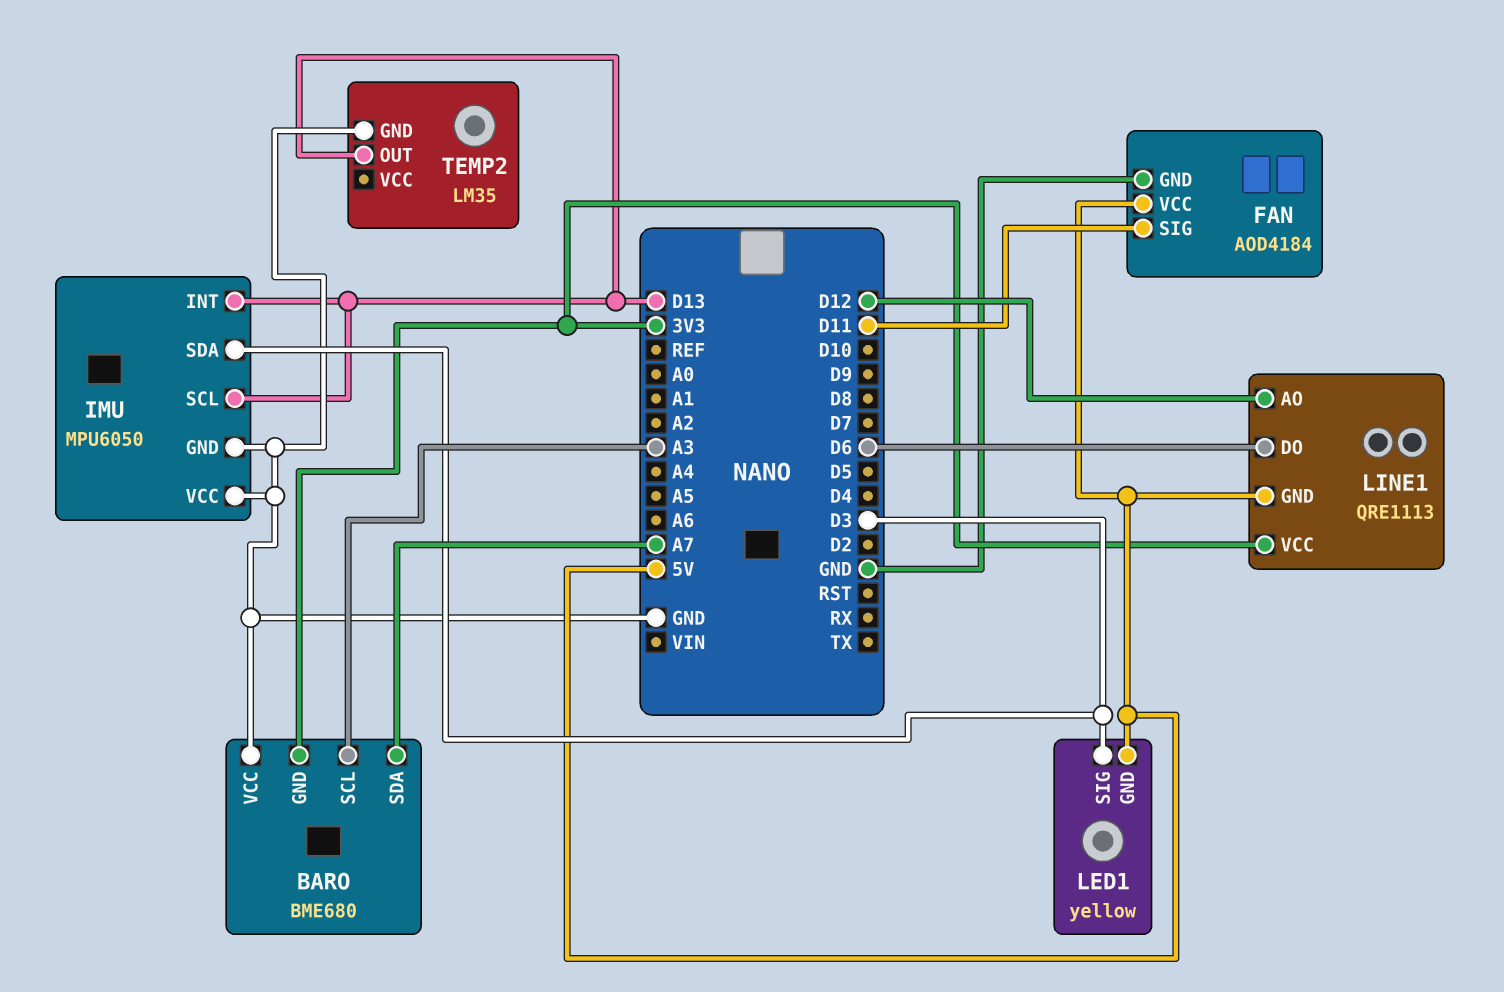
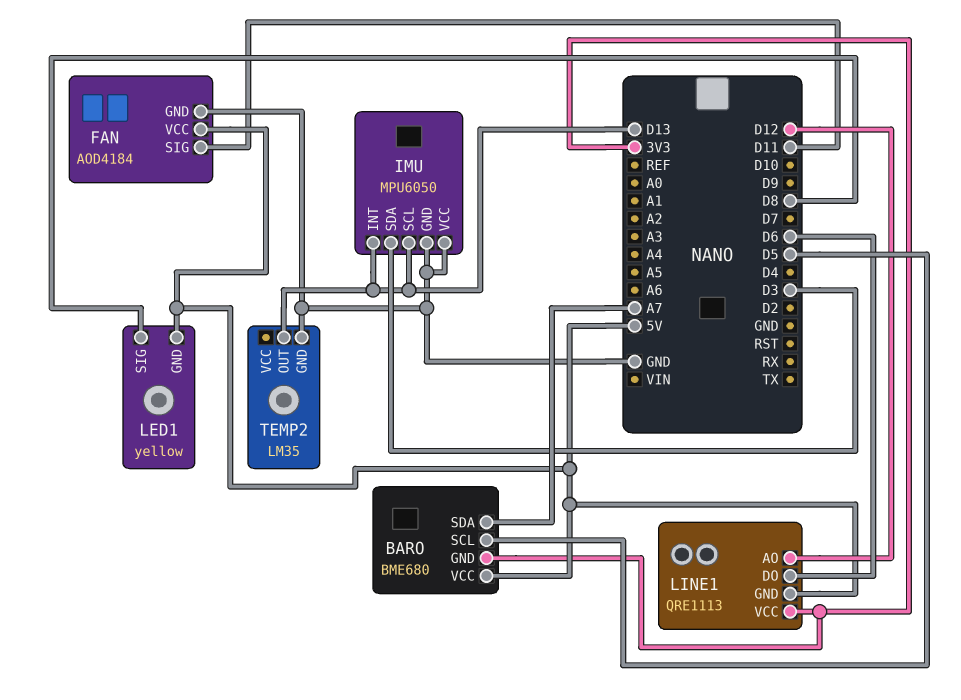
BARO pin SCL: A3 -> D5
BARO pin VCC: GND -> 5V
LED1 pin SIG: D3 -> D8

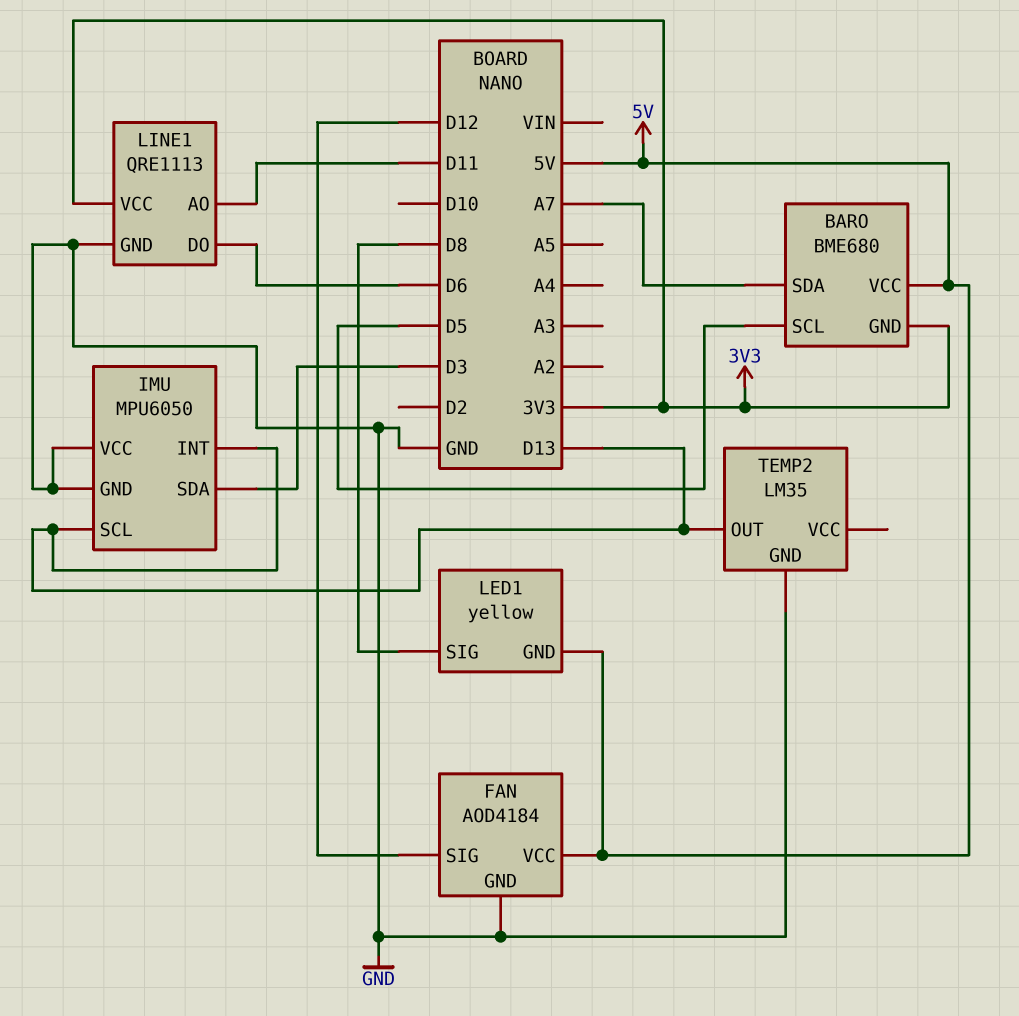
FAN pin SIG: D11 -> D12
LINE1 pin AO: D12 -> D11
LINE1 pin GND: 5V -> GND

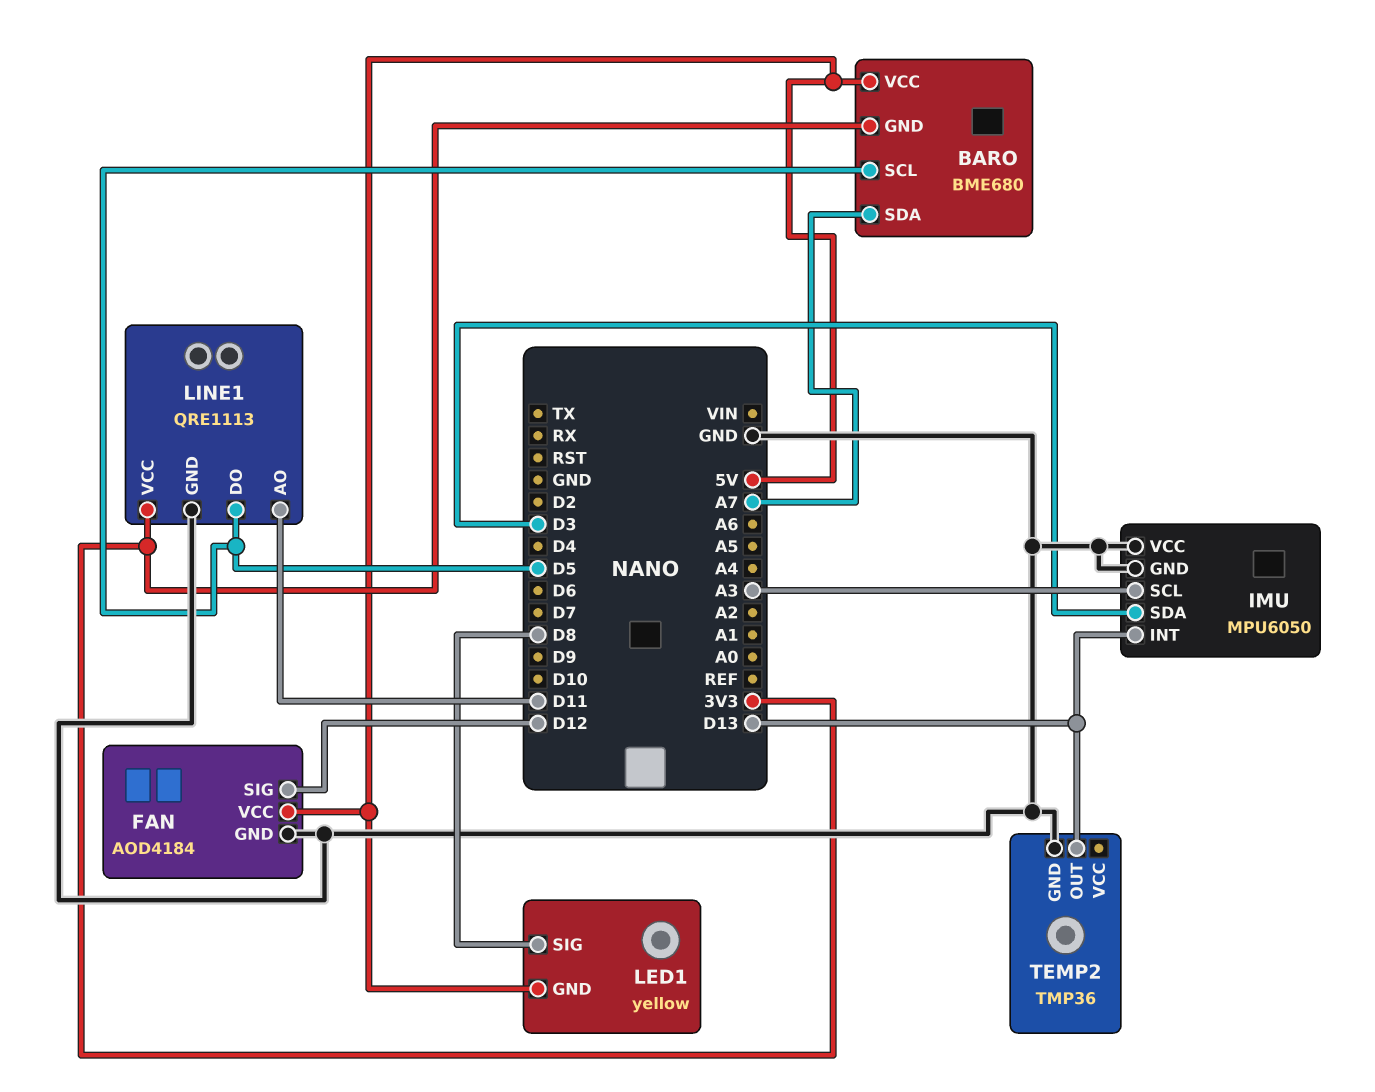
IMU pin SCL: D13 -> A3
LINE1 pin DO: D6 -> D5
TEMP2: LM35 -> TMP36

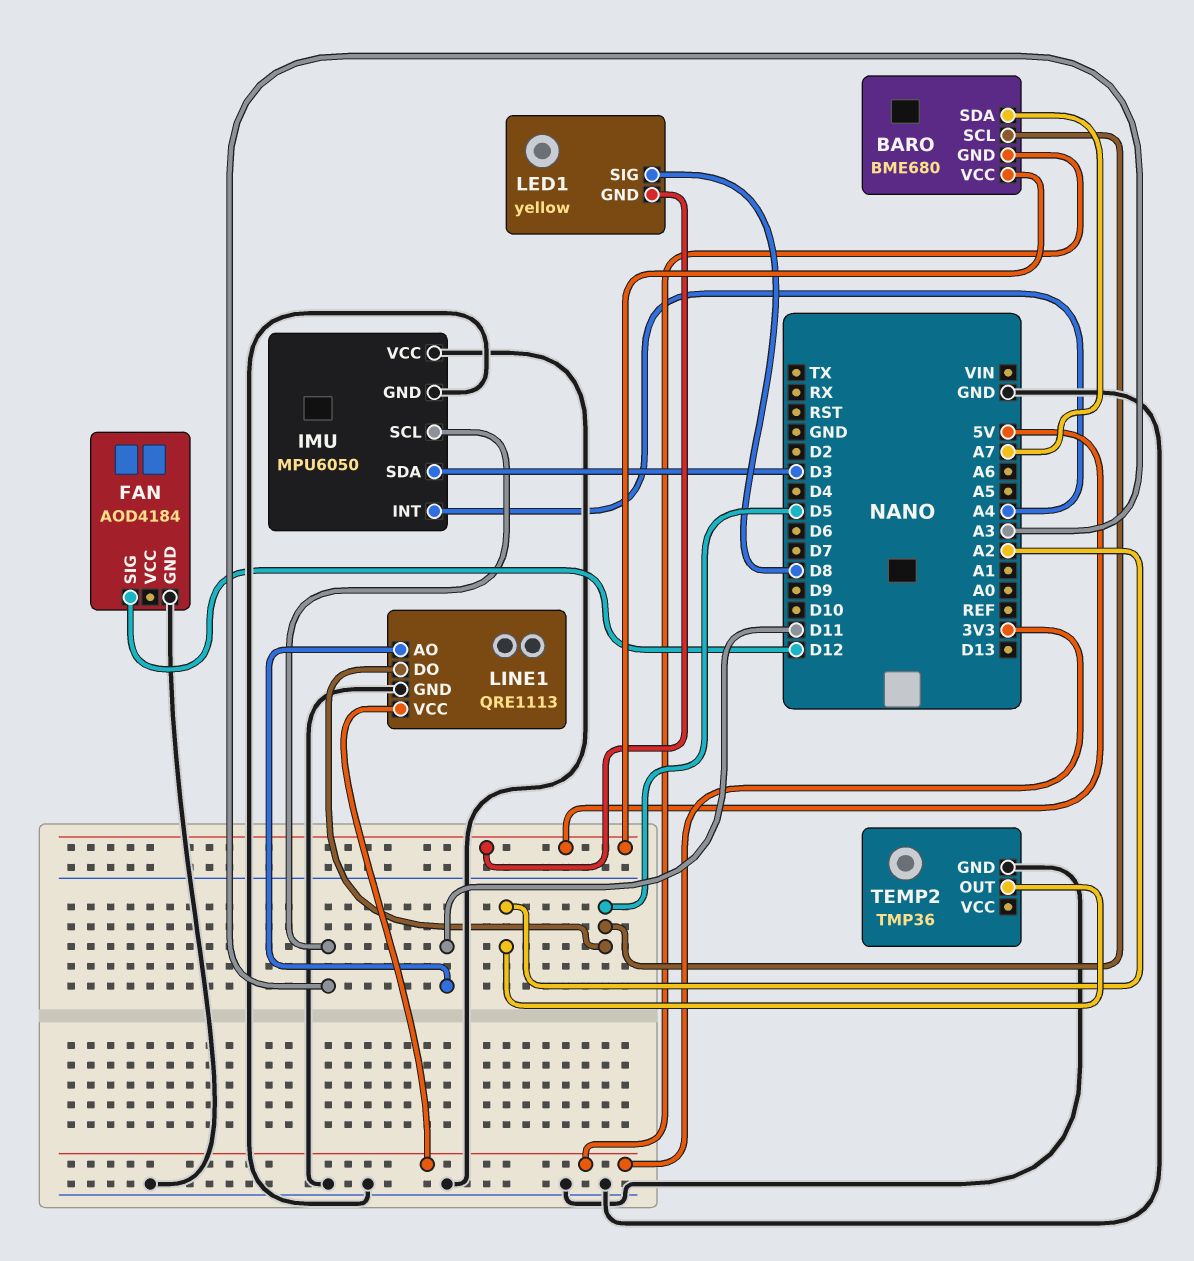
FAN pin VCC: 5V -> none
IMU pin INT: D13 -> A4
TEMP2 pin OUT: D13 -> A2

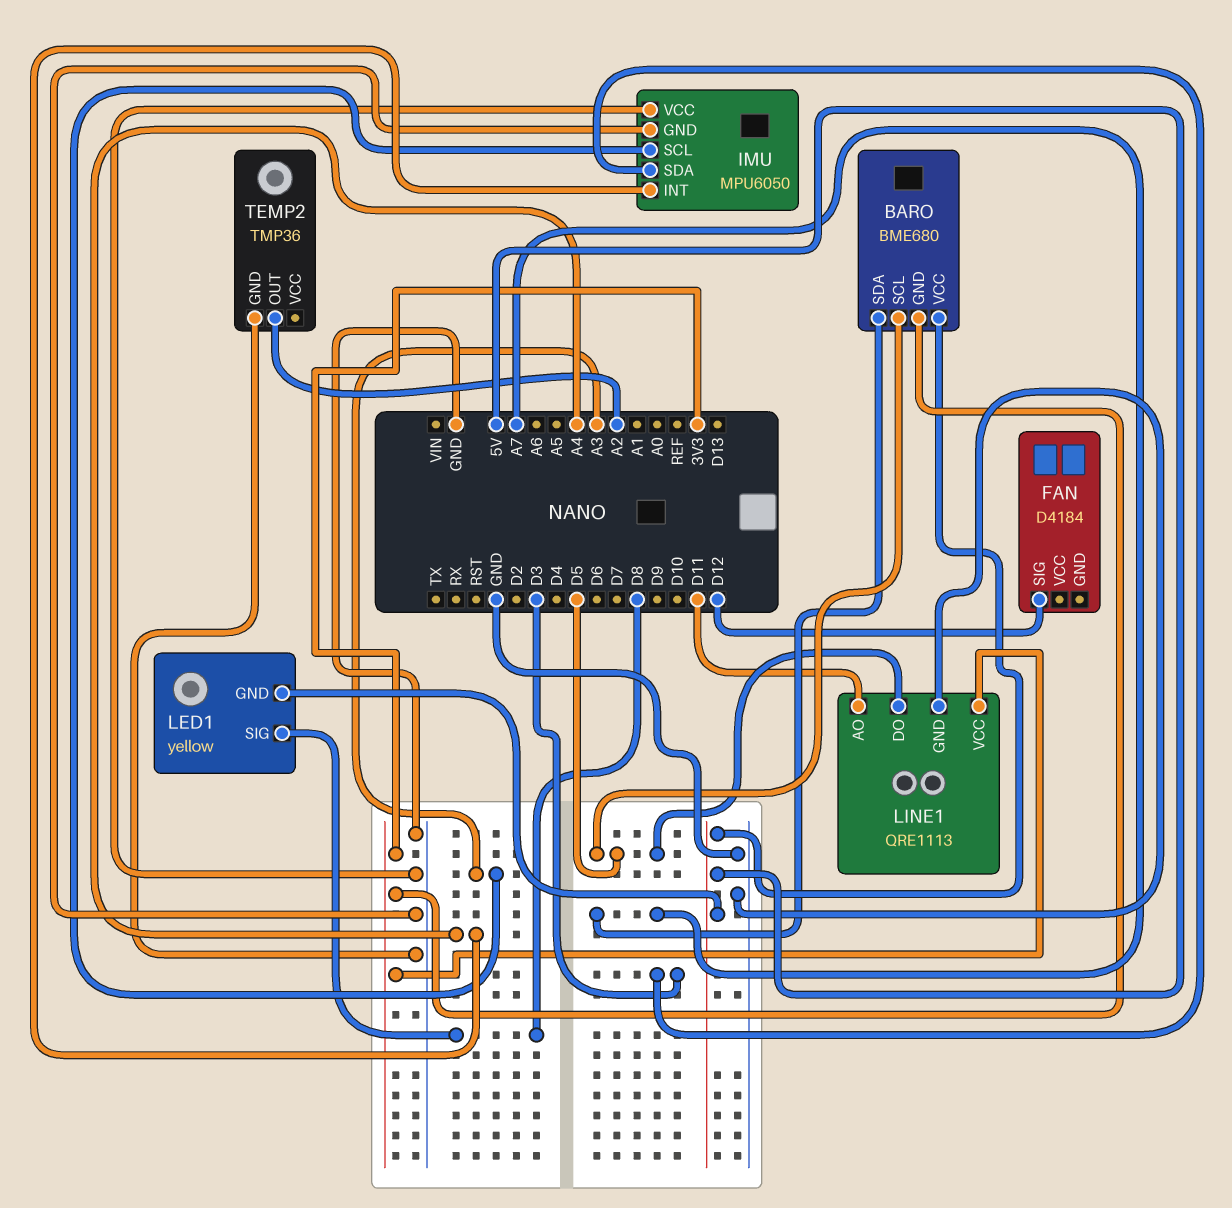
FAN: AOD4184 -> D4184
FAN pin GND: GND -> none

